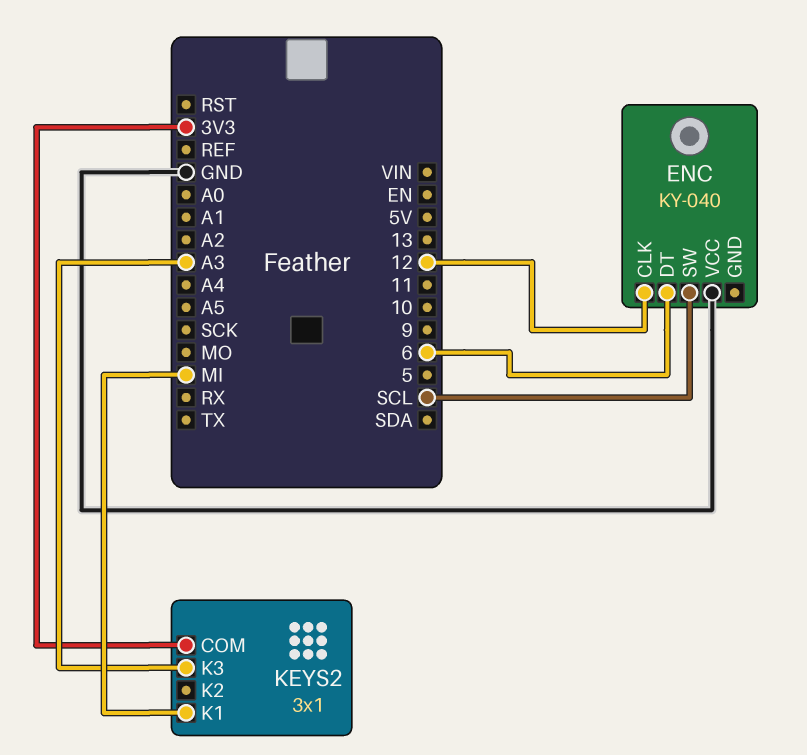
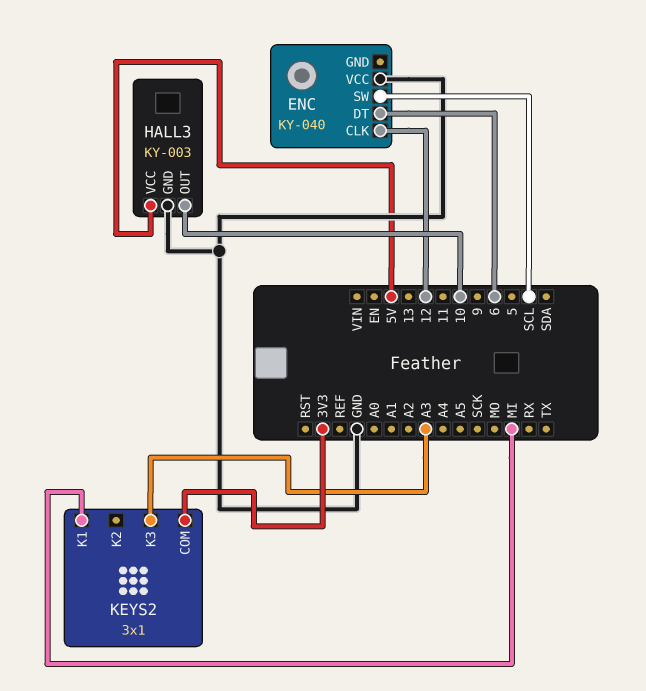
HALL3: none -> KY-003
HALL3 pin GND: none -> GND
HALL3 pin OUT: none -> 10
HALL3 pin VCC: none -> 5V

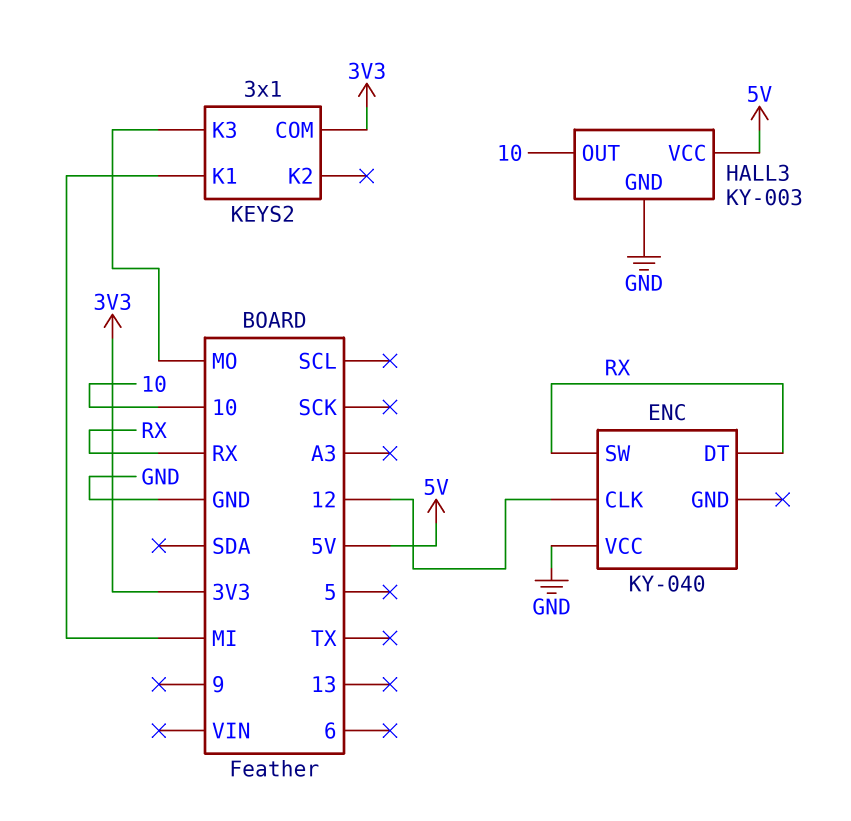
ENC pin DT: 6 -> RX
ENC pin SW: SCL -> RX
KEYS2 pin K3: A3 -> MO

